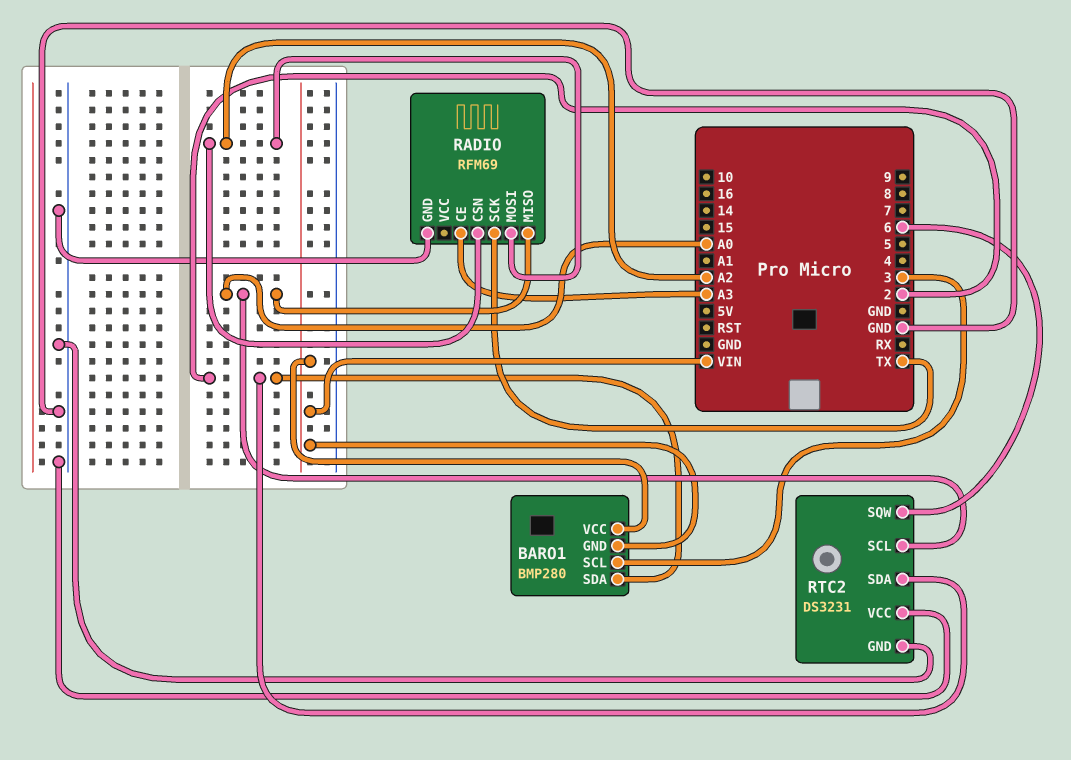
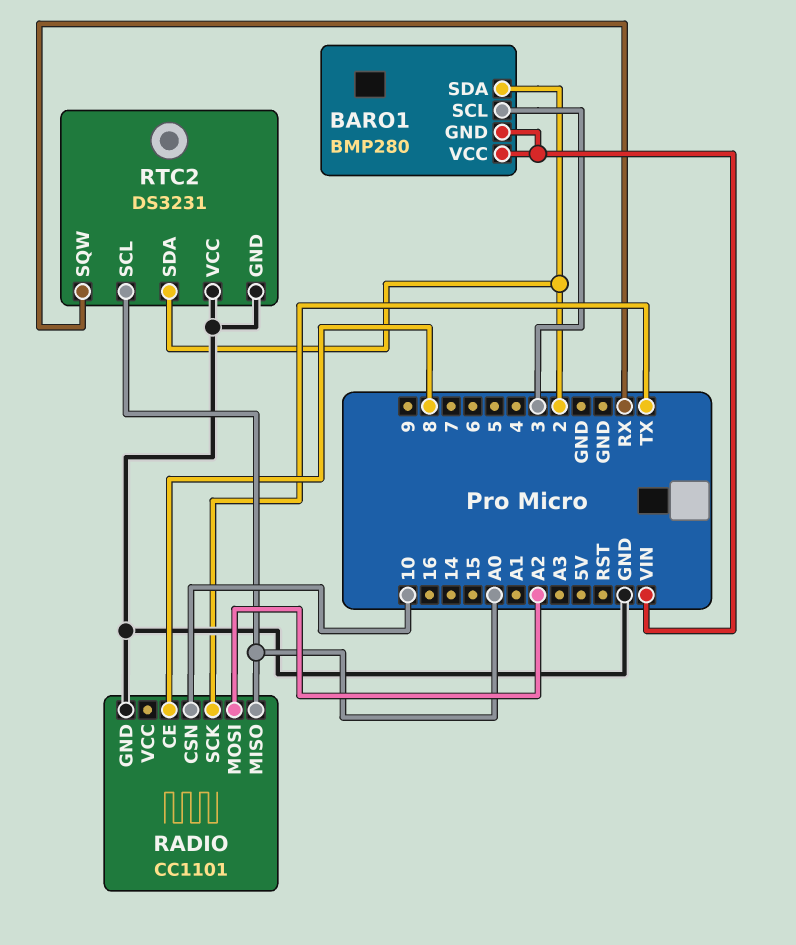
RADIO: RFM69 -> CC1101
RADIO pin CE: A3 -> 8
RADIO pin CSN: A2 -> 10
RTC2 pin SQW: 6 -> RX

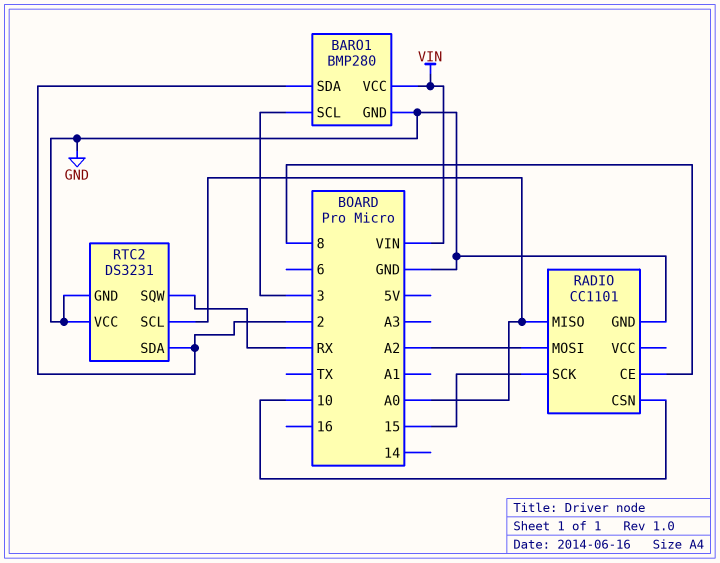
BARO1 pin GND: VIN -> GND
RADIO pin SCK: TX -> 15

